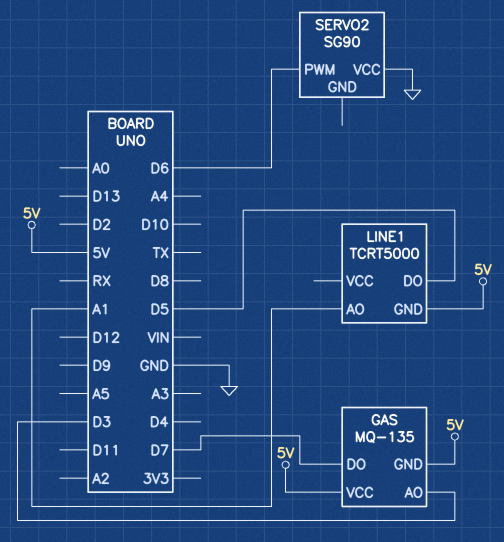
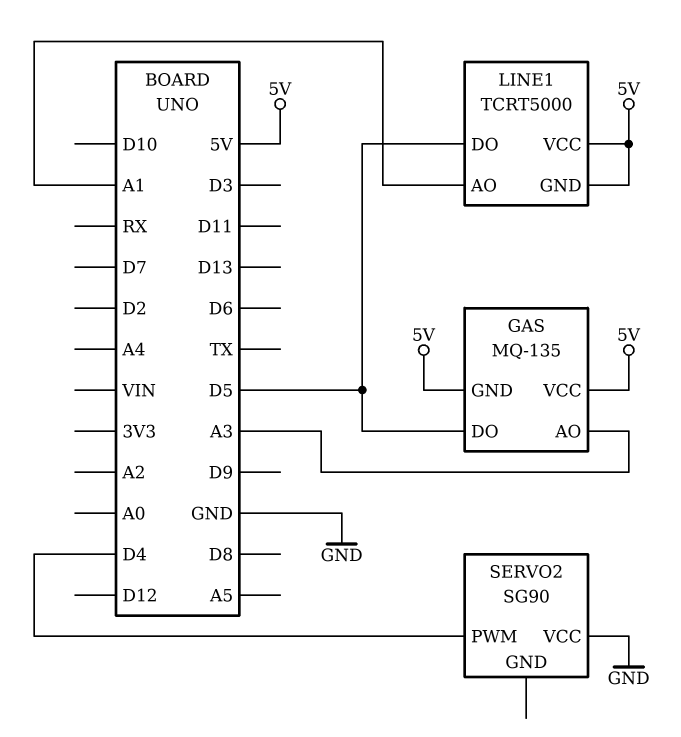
GAS pin AO: D3 -> A3
GAS pin DO: D7 -> D5
LINE1 pin VCC: none -> 5V
SERVO2 pin PWM: D6 -> D4

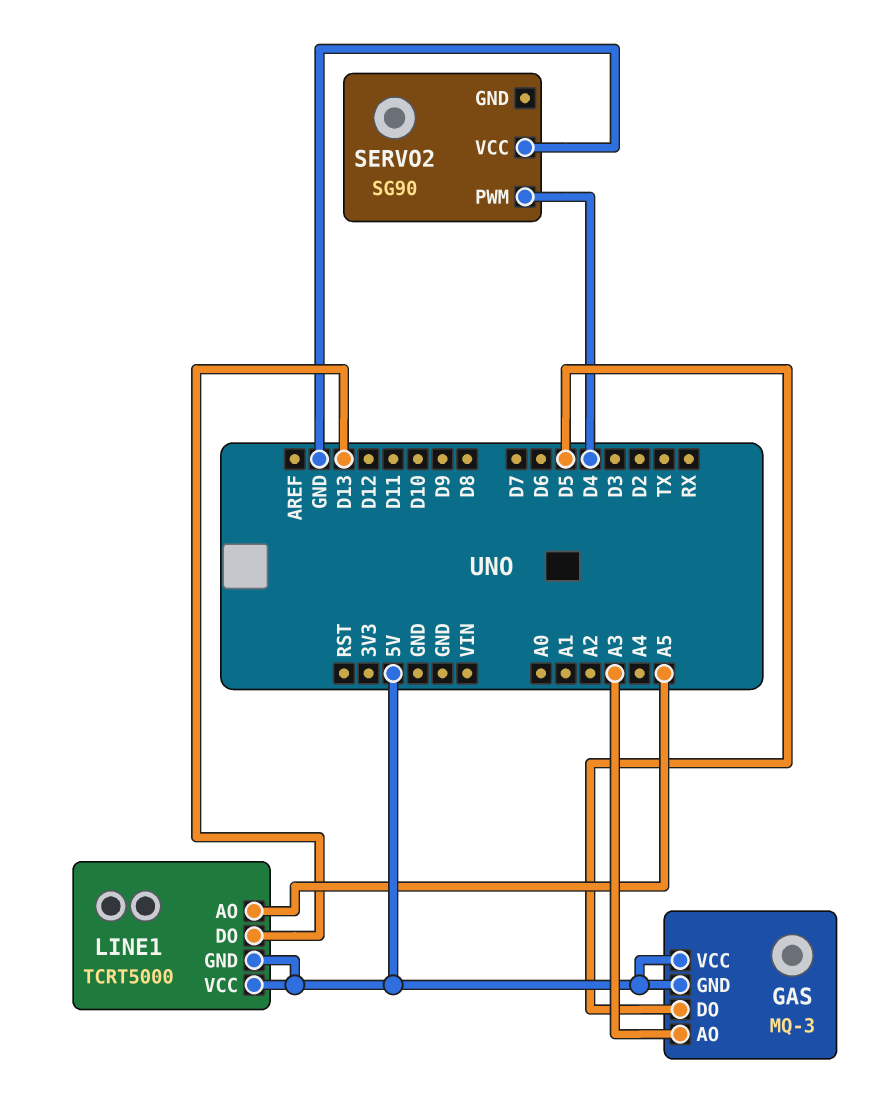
GAS: MQ-135 -> MQ-3
LINE1 pin AO: A1 -> A5
LINE1 pin DO: D5 -> D13

